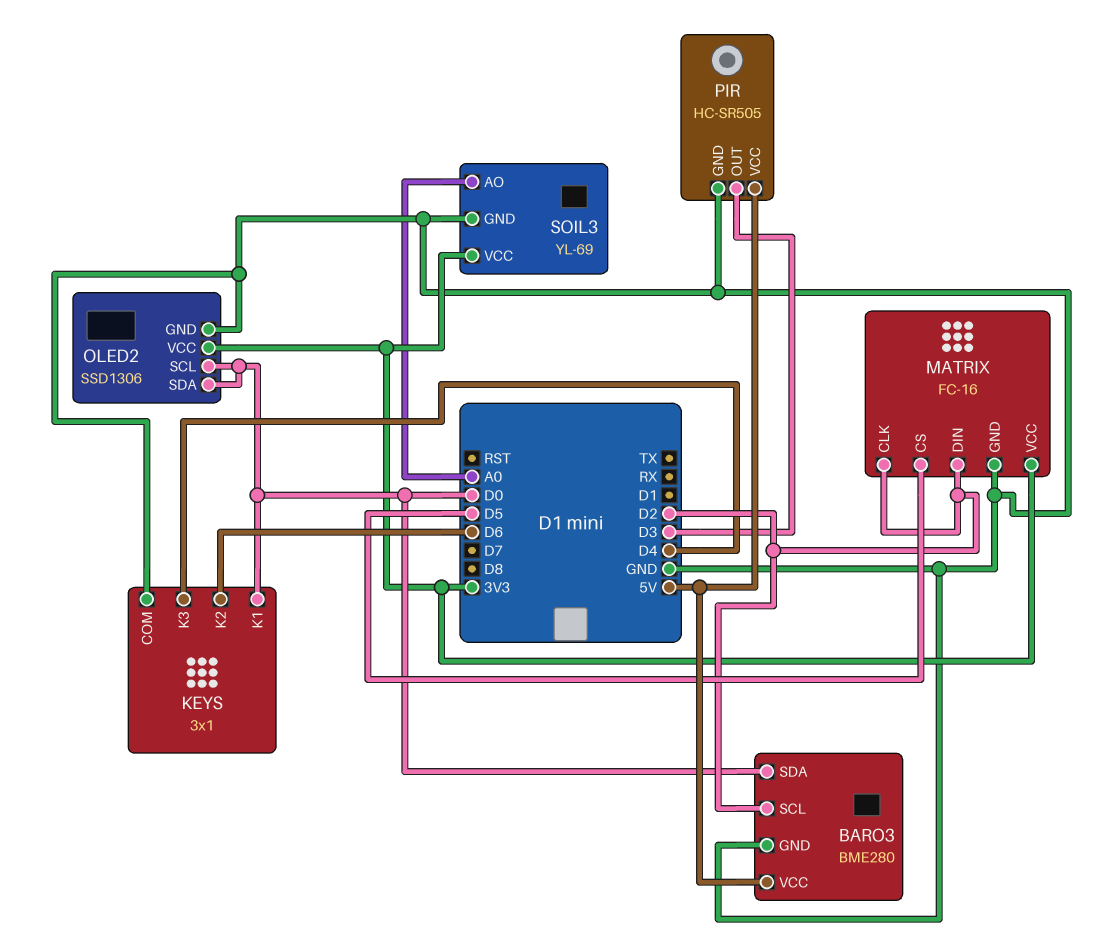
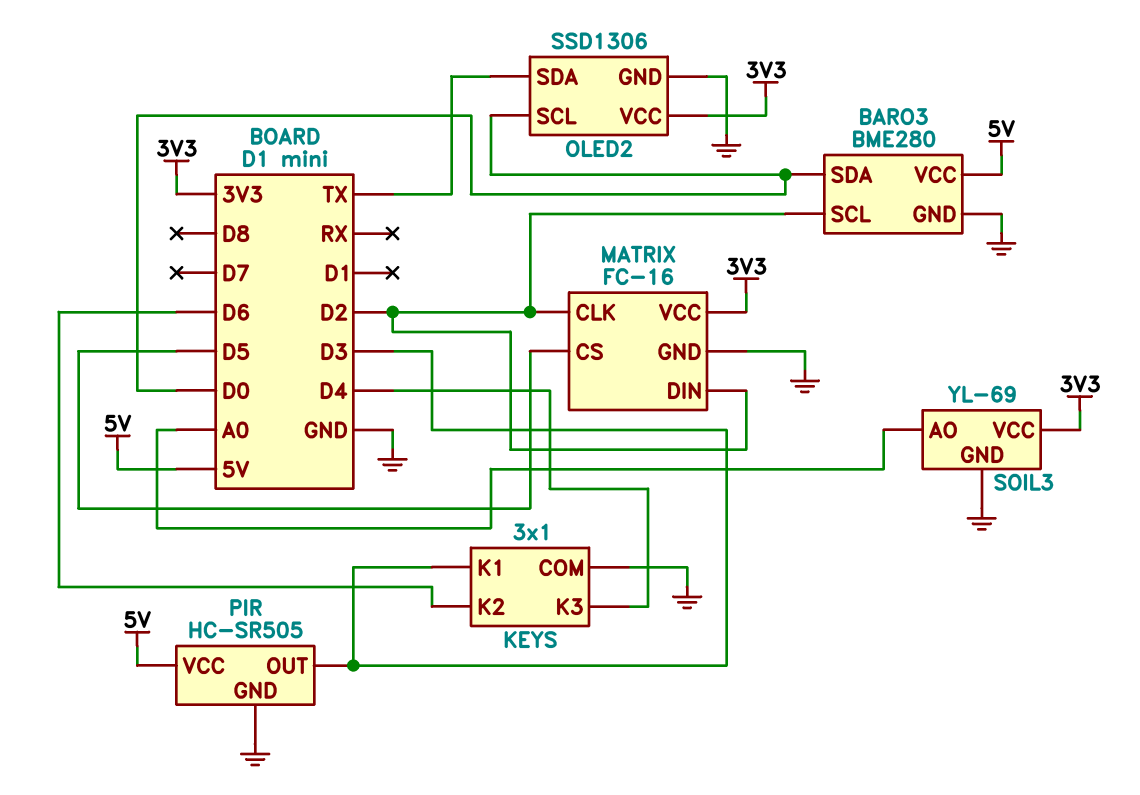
KEYS pin K1: D0 -> D3
OLED2 pin SDA: D0 -> TX

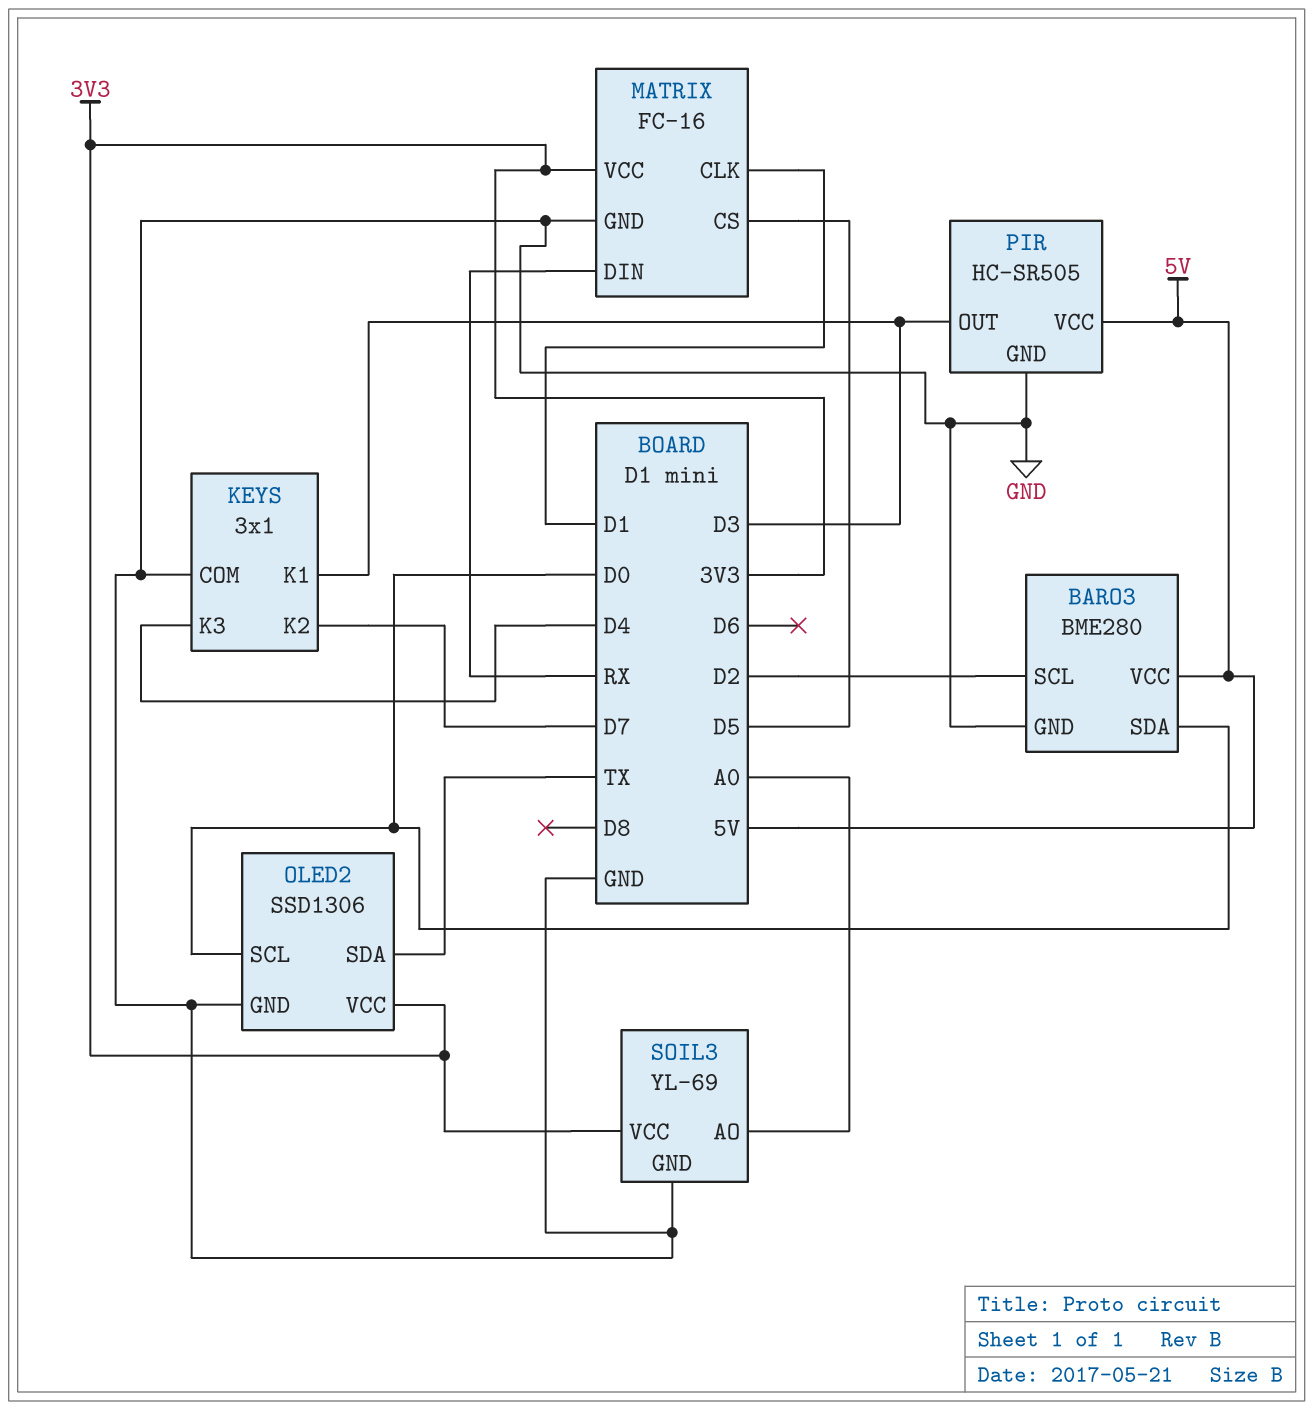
KEYS pin K2: D6 -> D7
MATRIX pin CLK: D2 -> D1
MATRIX pin DIN: D2 -> RX

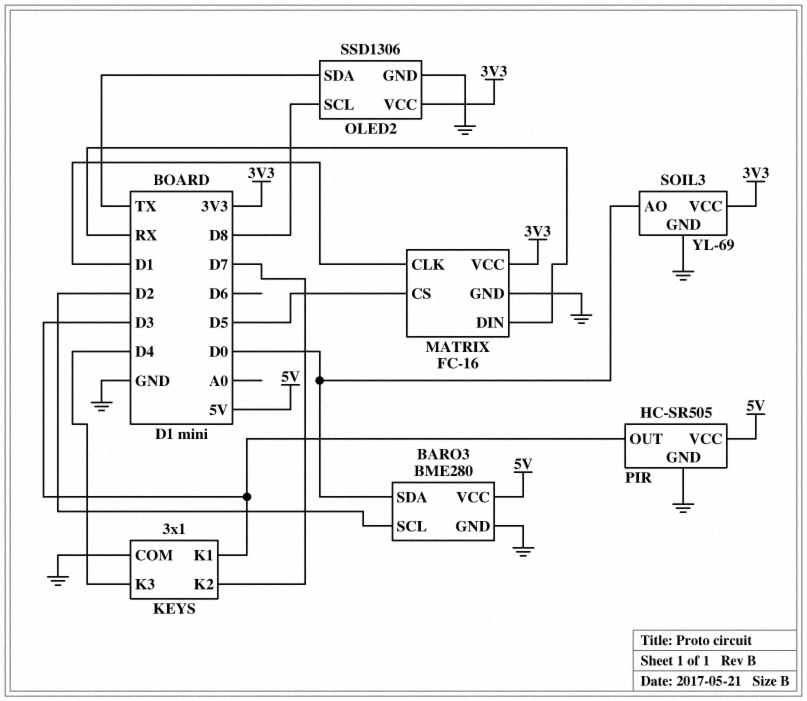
OLED2 pin SCL: D0 -> D8
SOIL3 pin AO: A0 -> D0

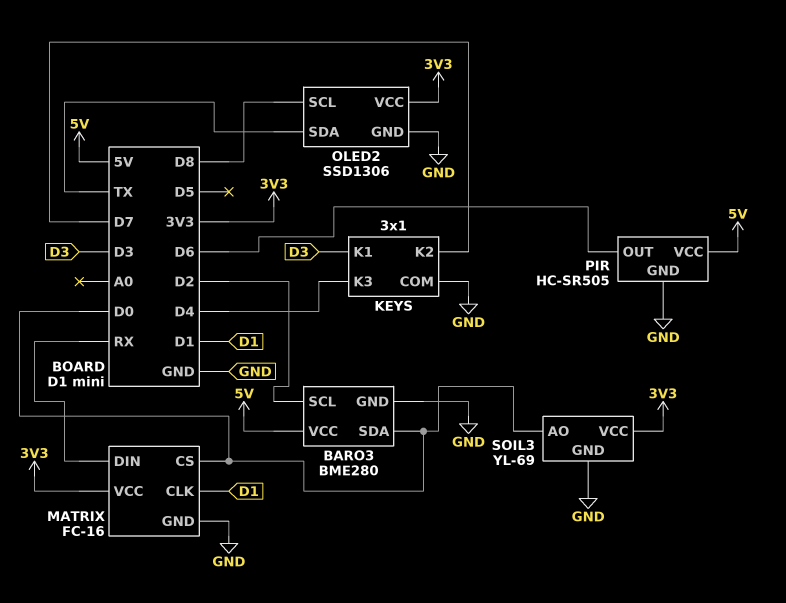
MATRIX pin CS: D5 -> D0
PIR pin OUT: D3 -> D6

